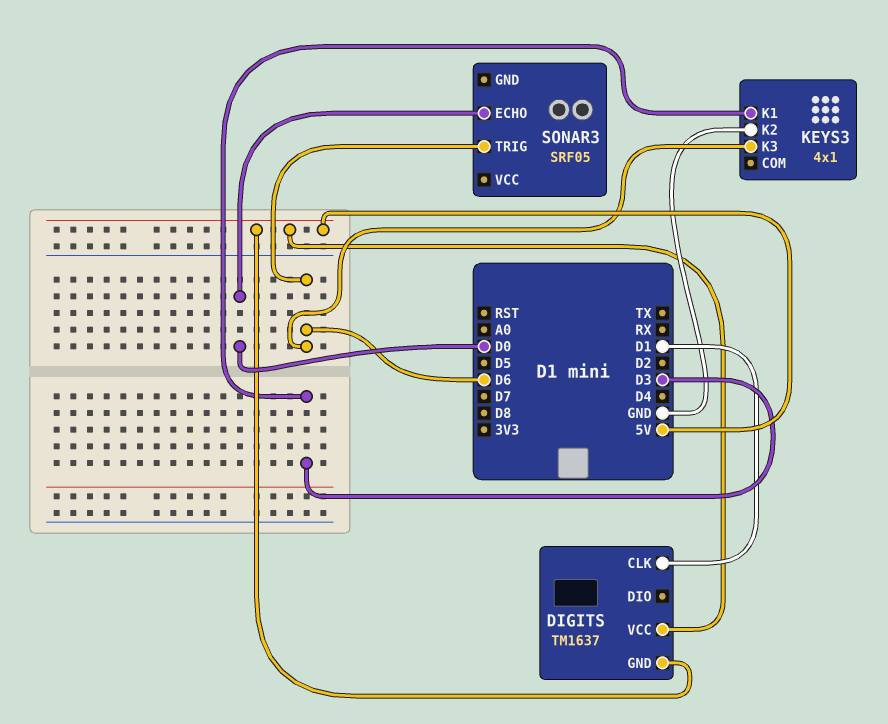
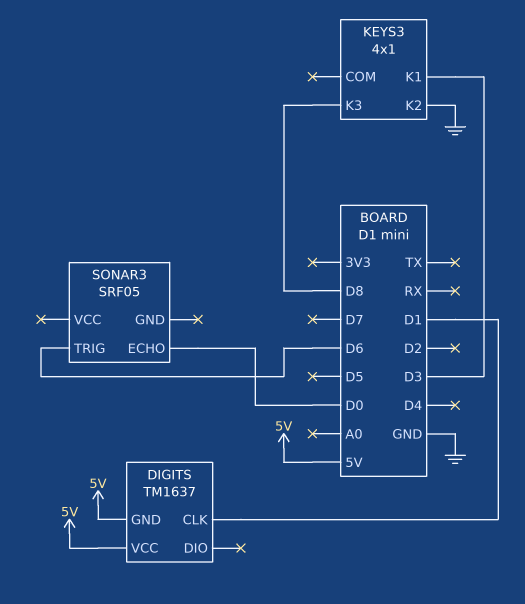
KEYS3 pin K3: D6 -> D8

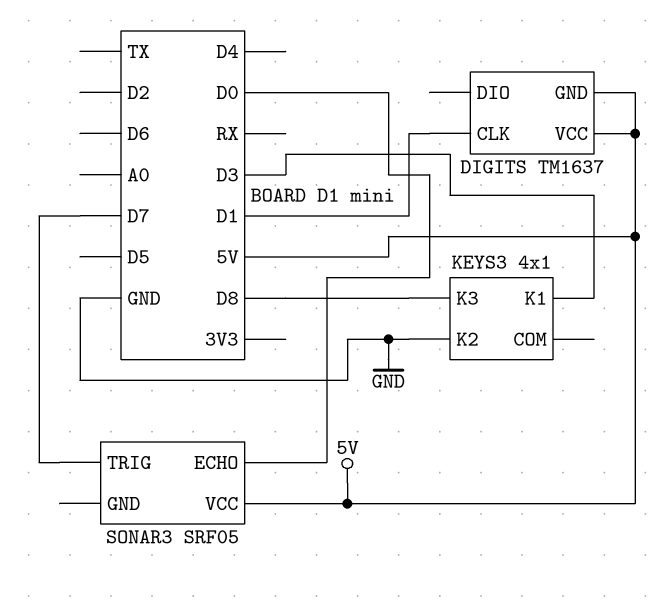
SONAR3 pin TRIG: D6 -> D7
SONAR3 pin VCC: none -> 5V

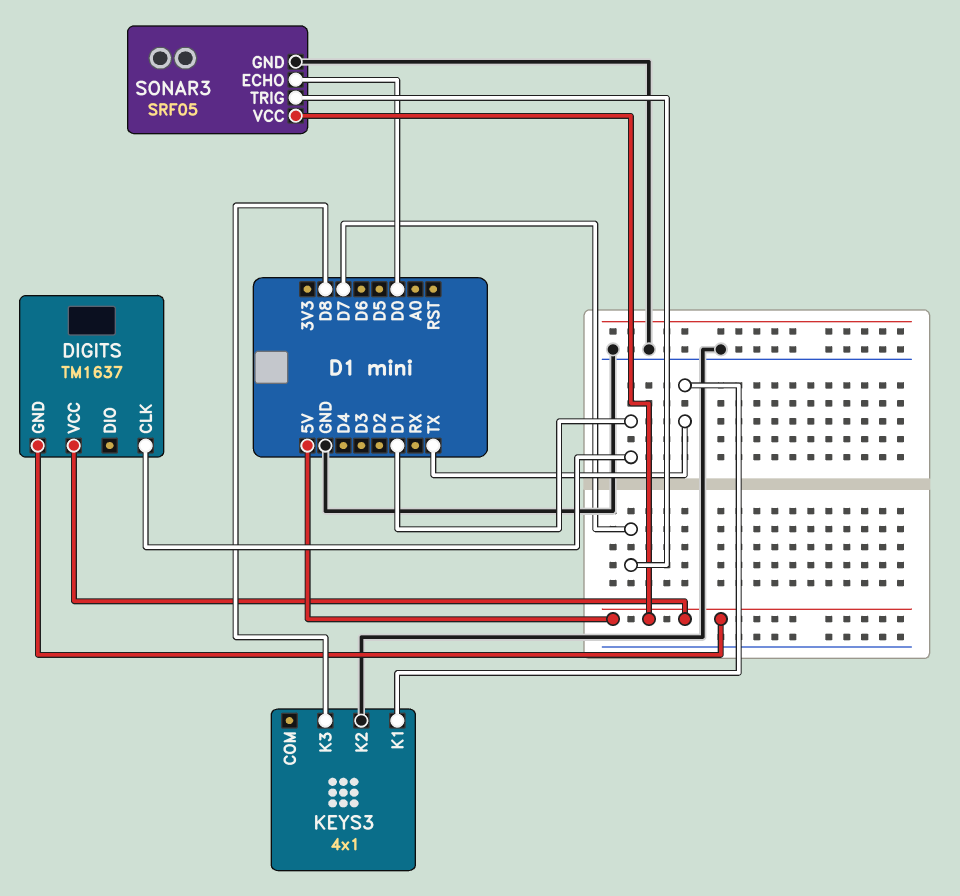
KEYS3 pin K1: D3 -> TX
SONAR3 pin GND: none -> GND

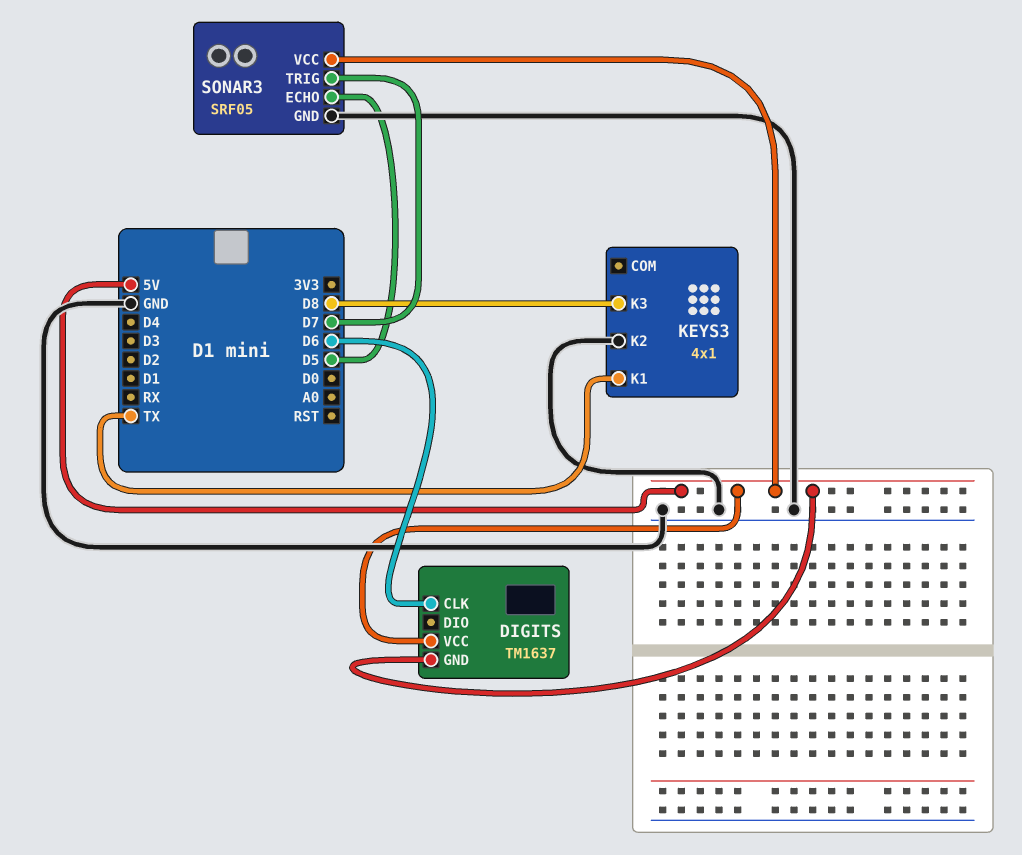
DIGITS pin CLK: D1 -> D6
SONAR3 pin ECHO: D0 -> D5

